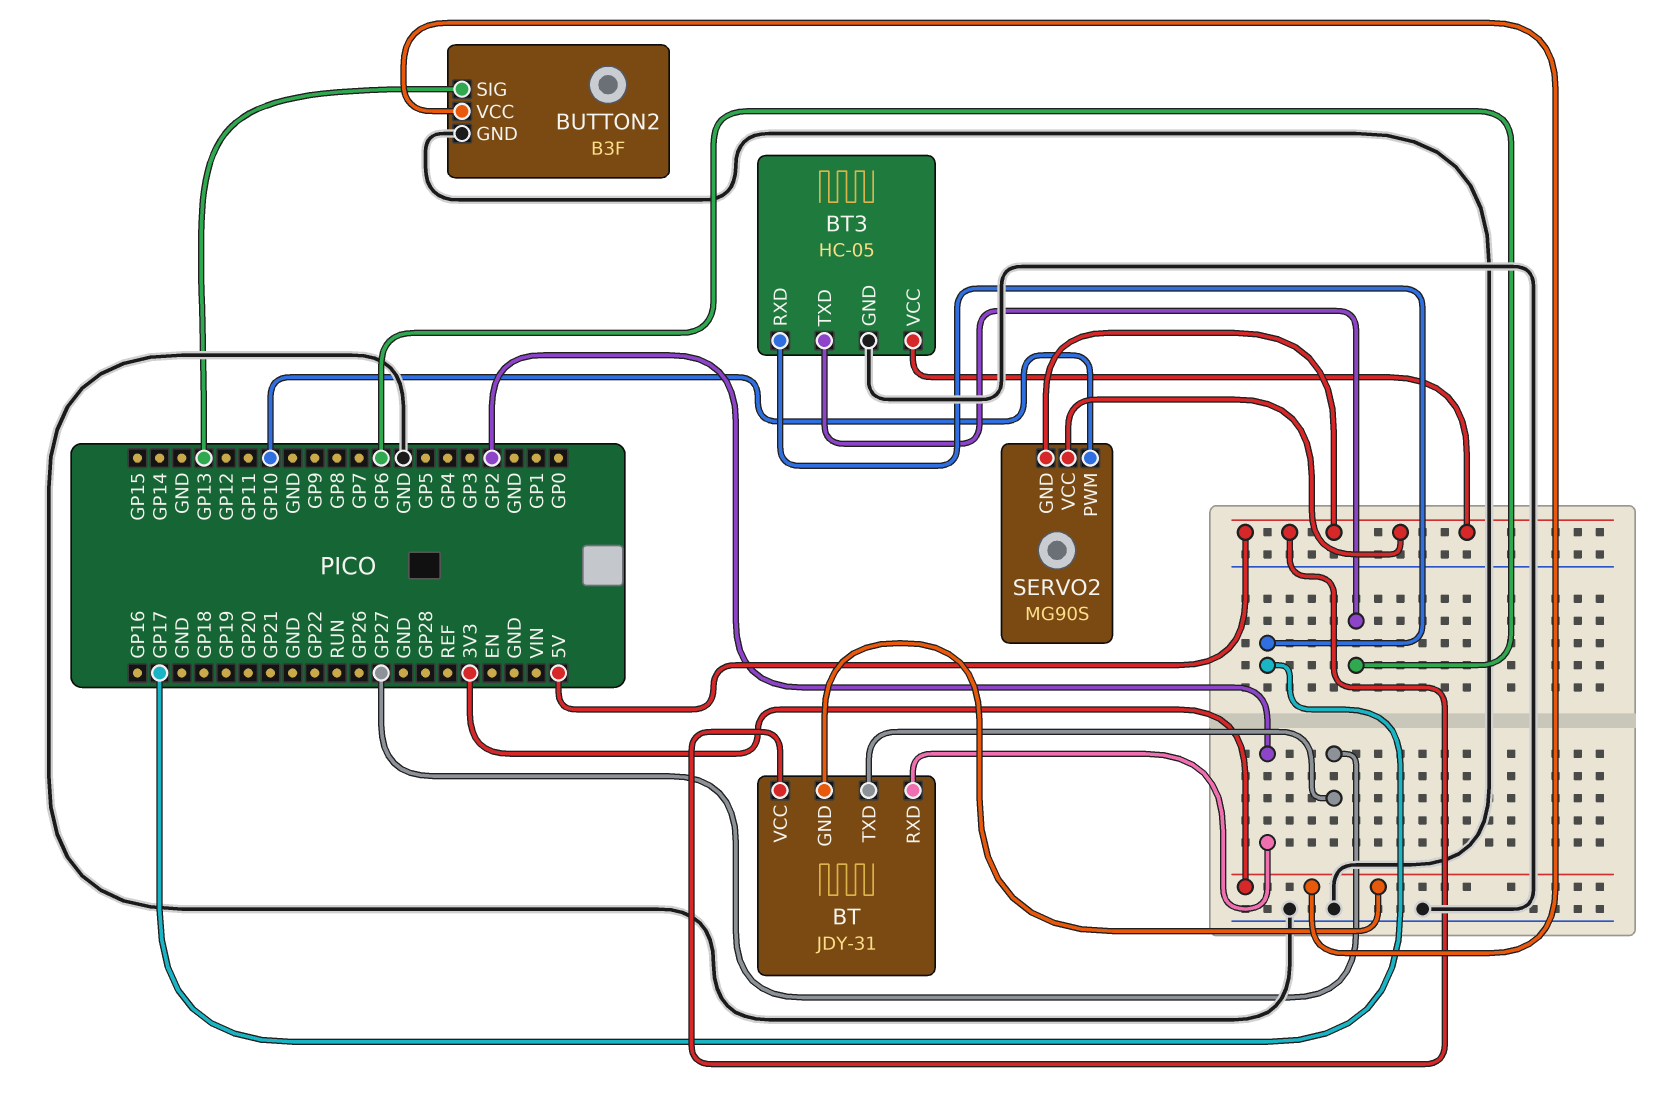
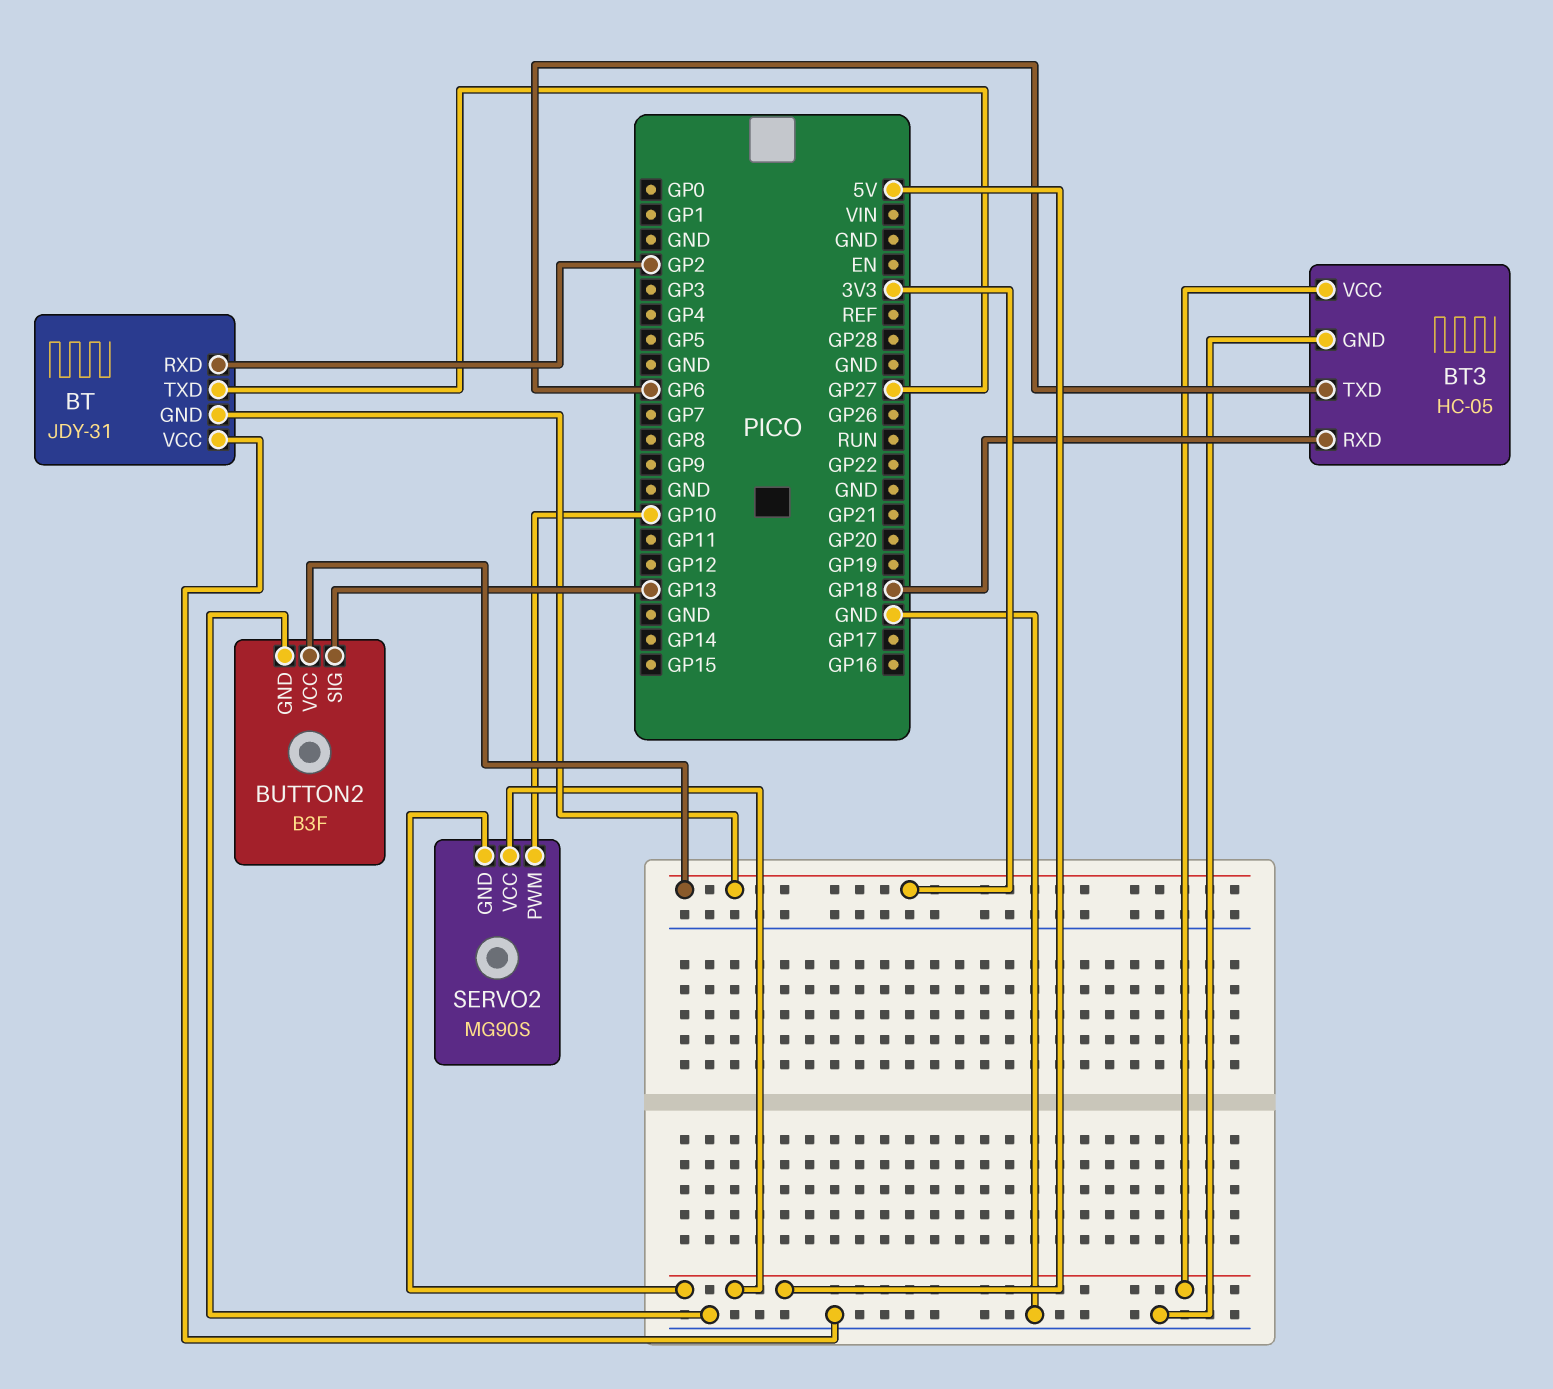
BT pin VCC: 5V -> GND
BT3 pin RXD: GP17 -> GP18

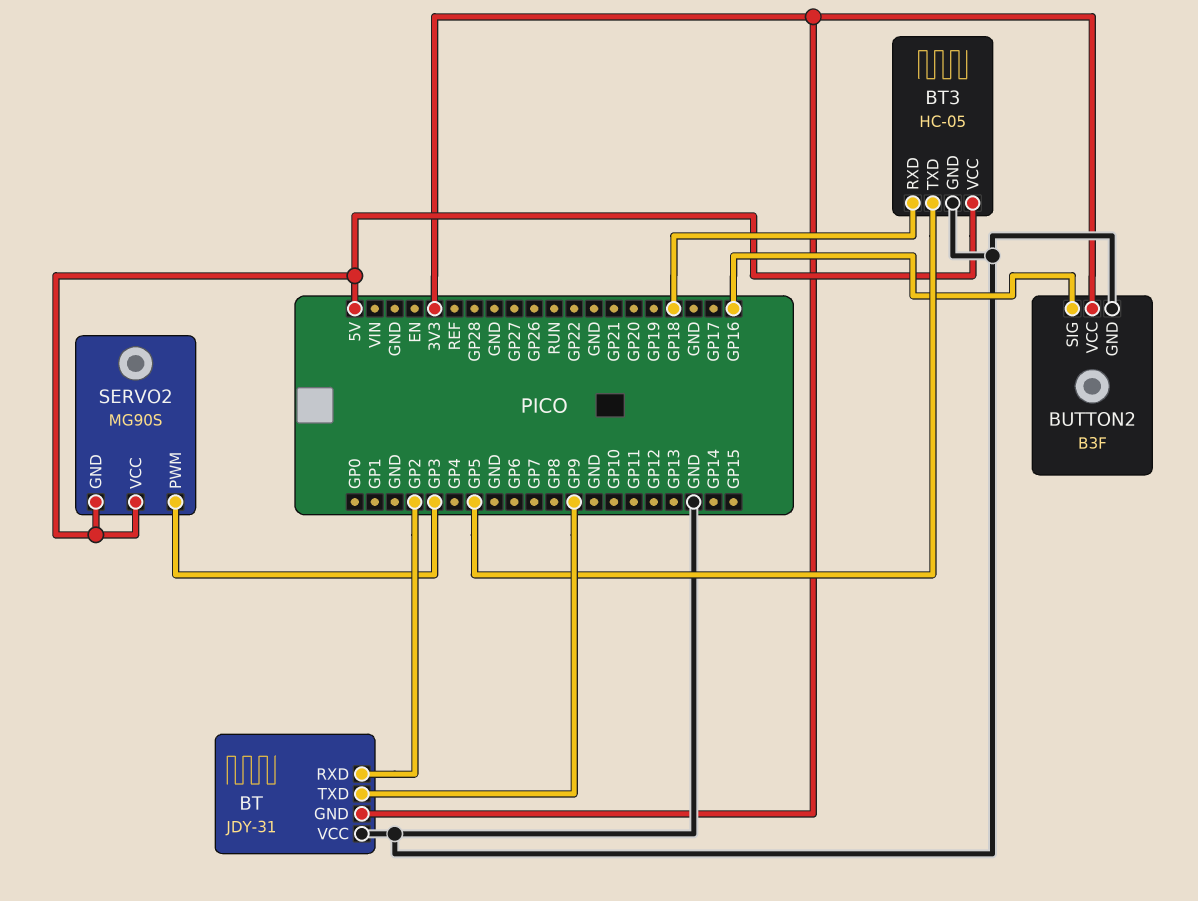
BT pin TXD: GP27 -> GP9
BT3 pin TXD: GP6 -> GP5
BUTTON2 pin SIG: GP13 -> GP16
SERVO2 pin PWM: GP10 -> GP3

